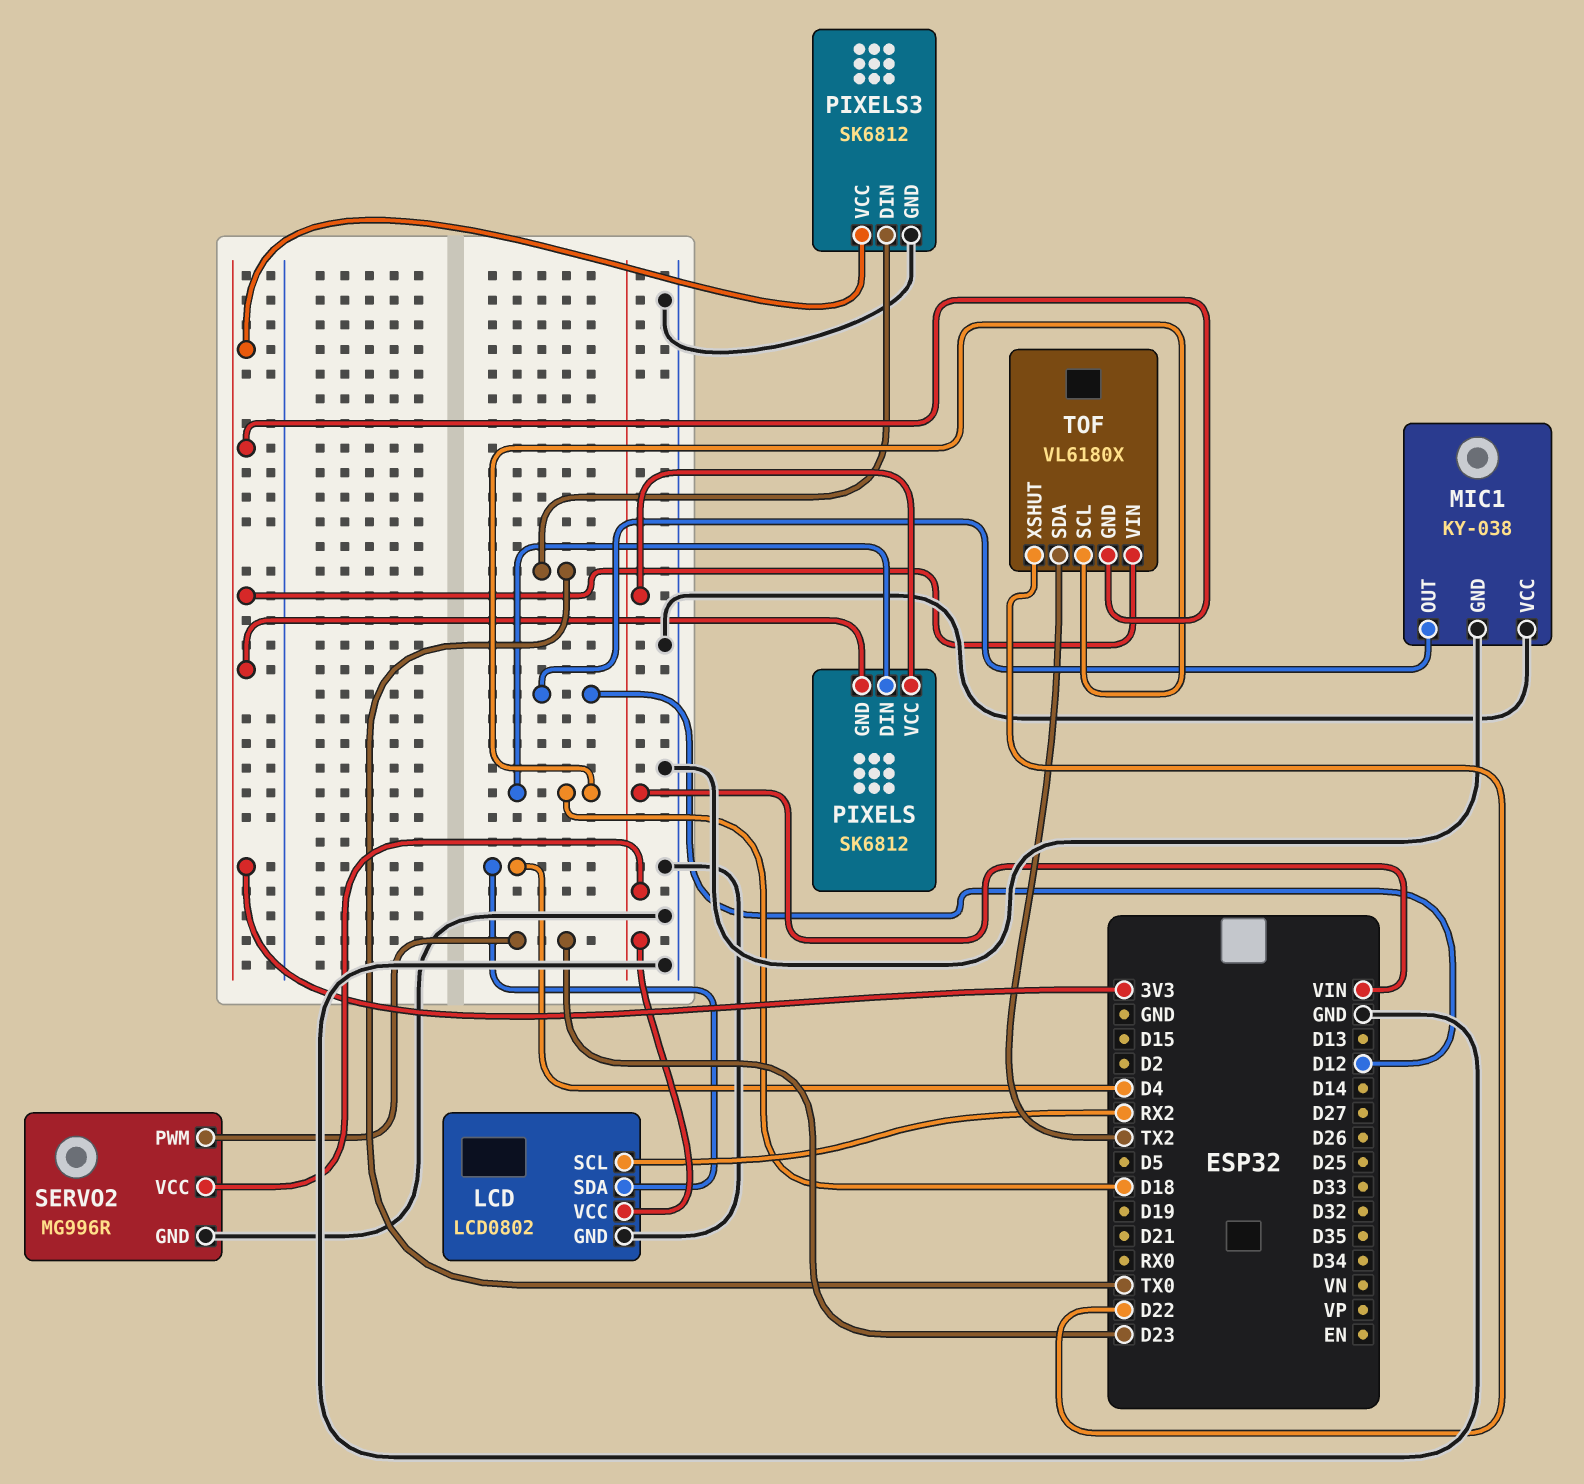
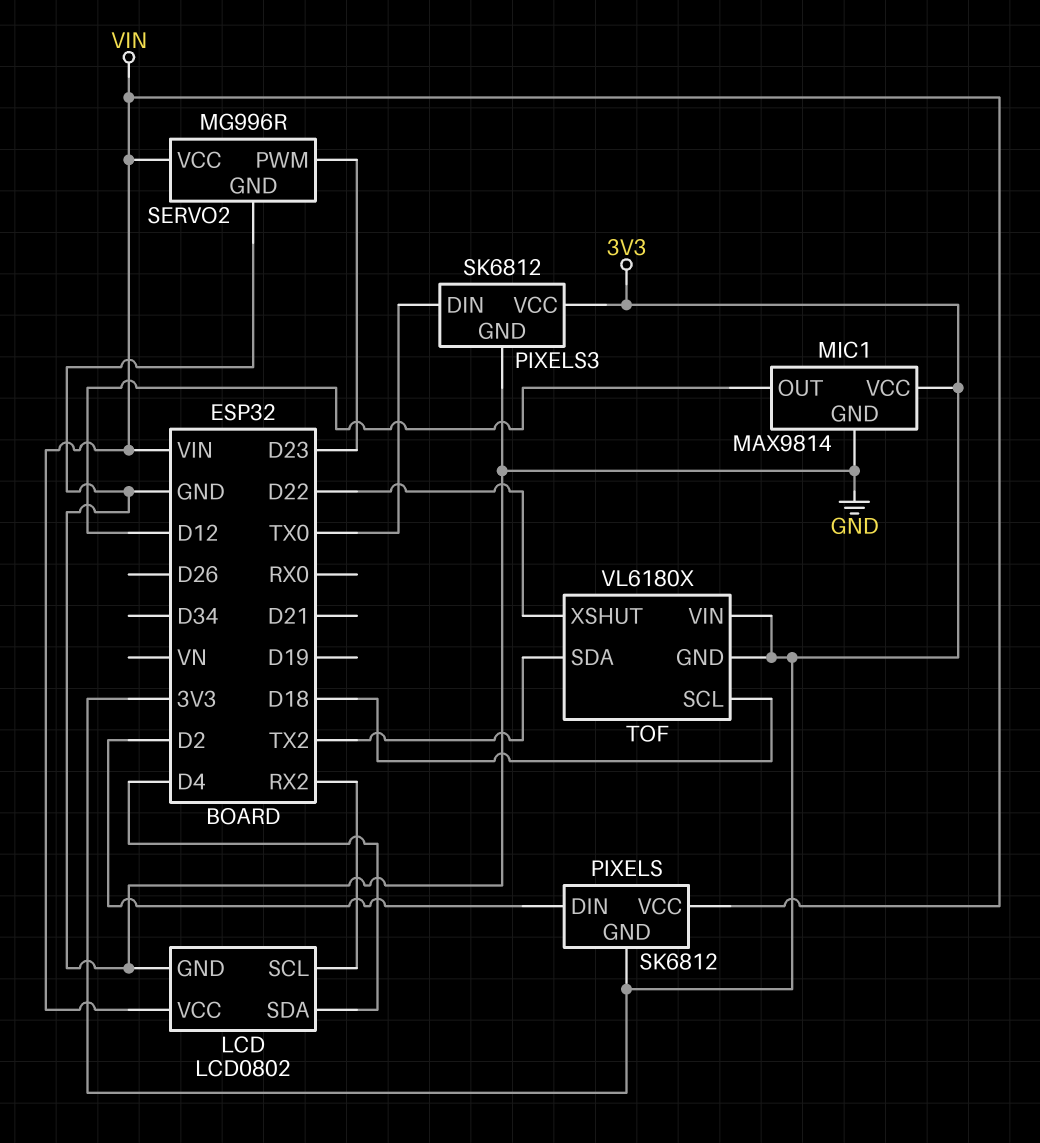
MIC1: KY-038 -> MAX9814
MIC1 pin VCC: GND -> 3V3
PIXELS pin DIN: D18 -> D2

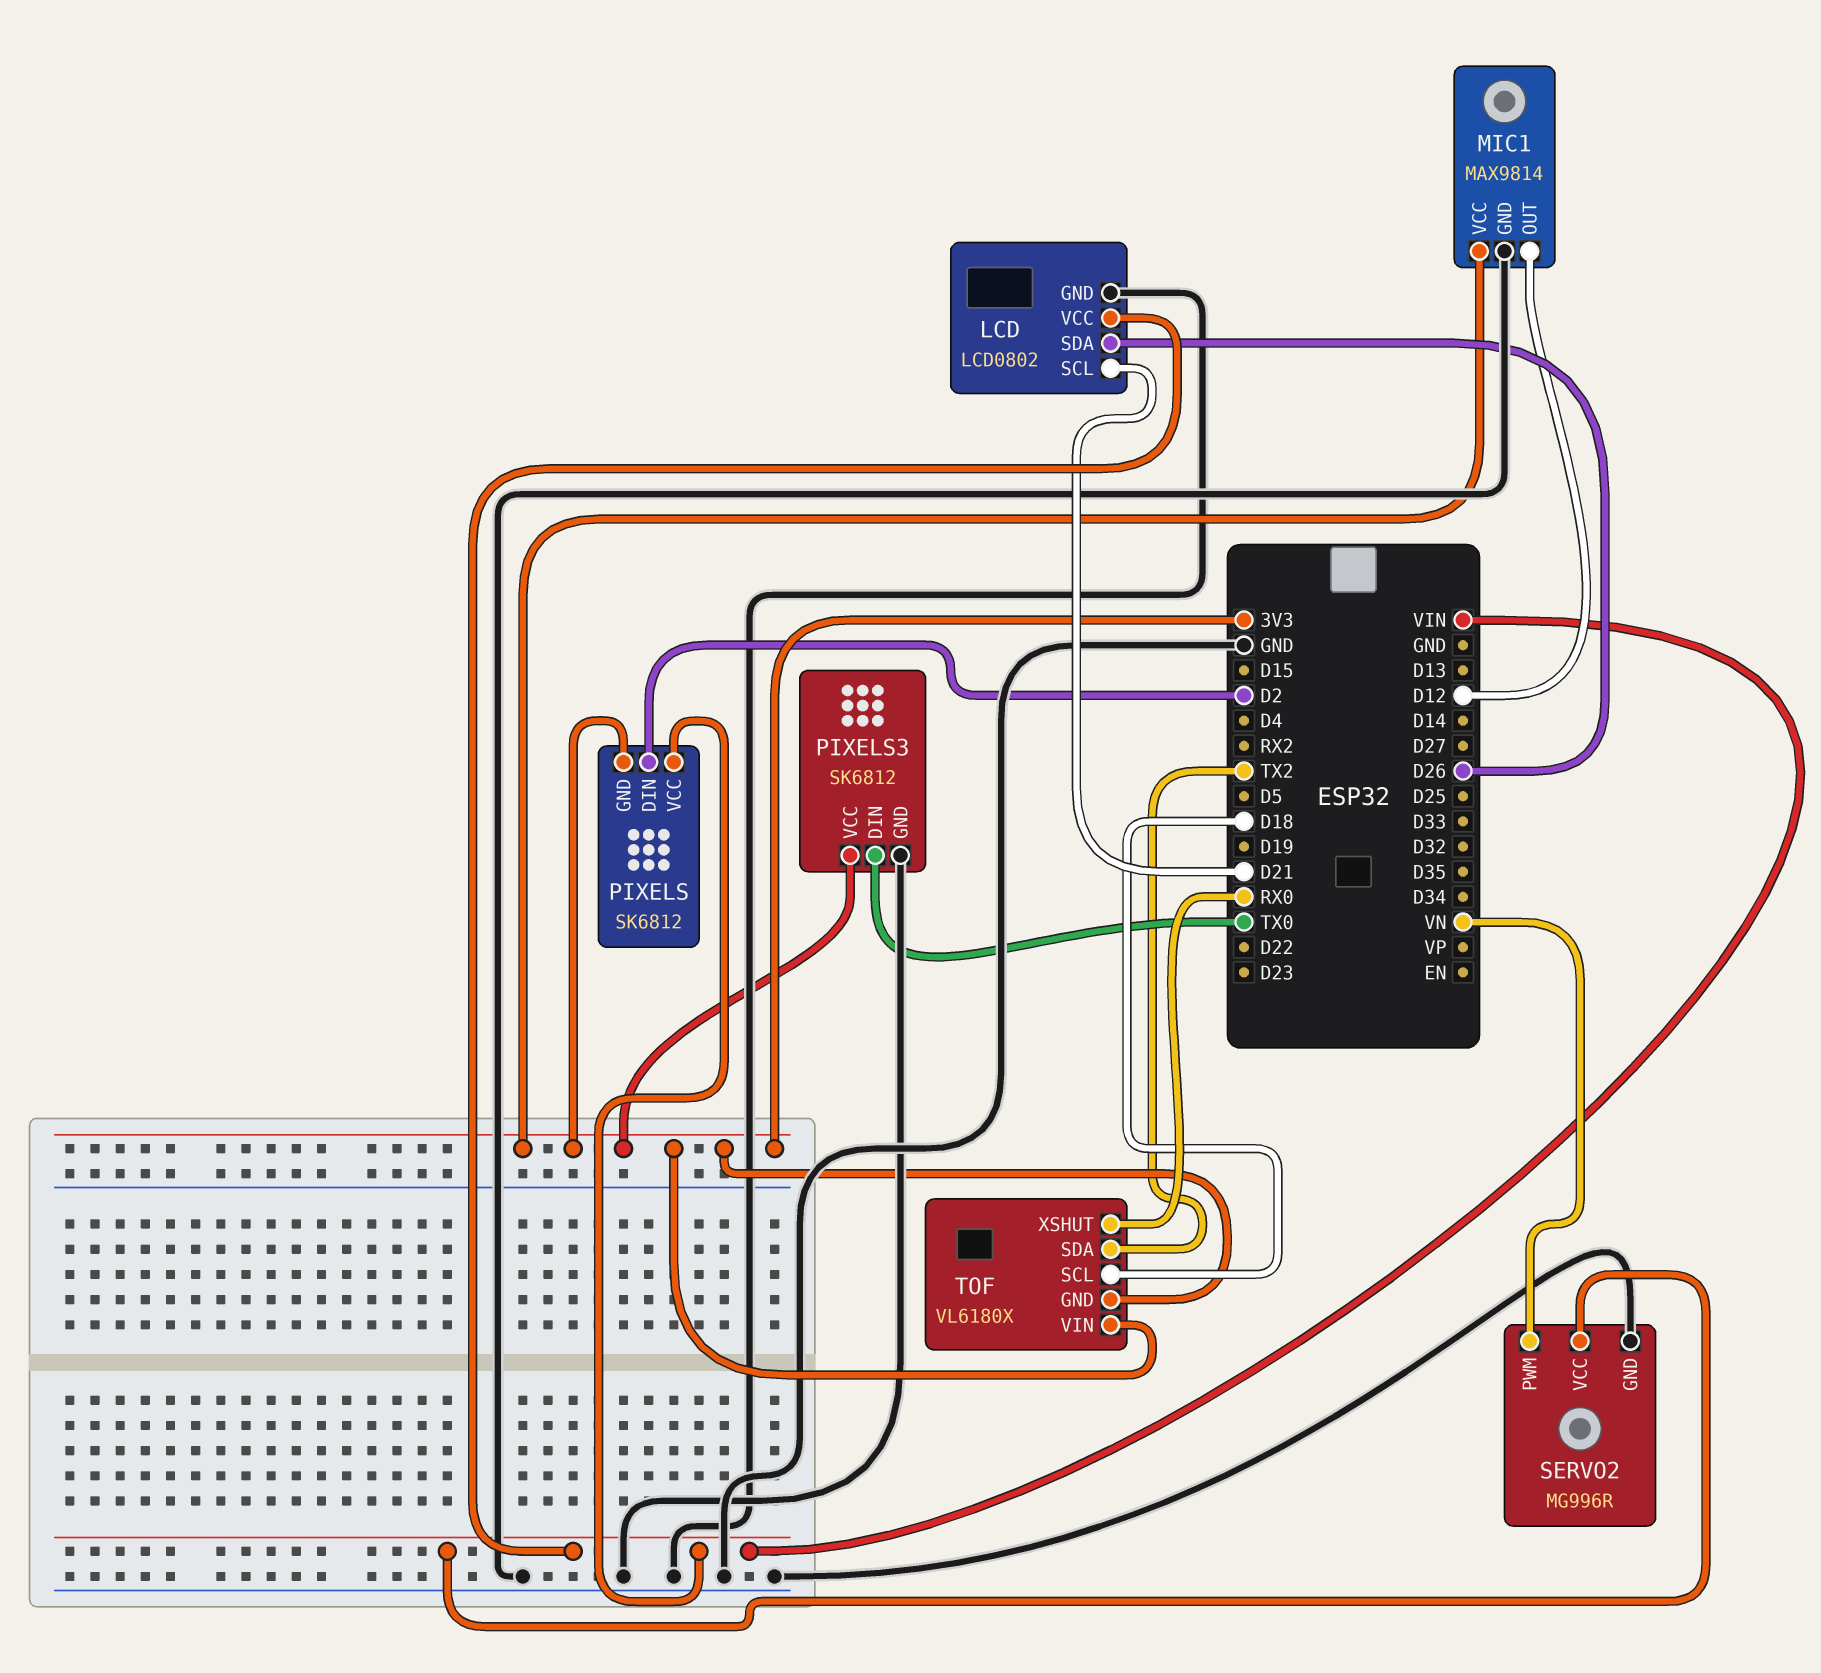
LCD pin SCL: RX2 -> D21
LCD pin SDA: D4 -> D26
SERVO2 pin PWM: D23 -> VN
TOF pin XSHUT: D22 -> RX0

